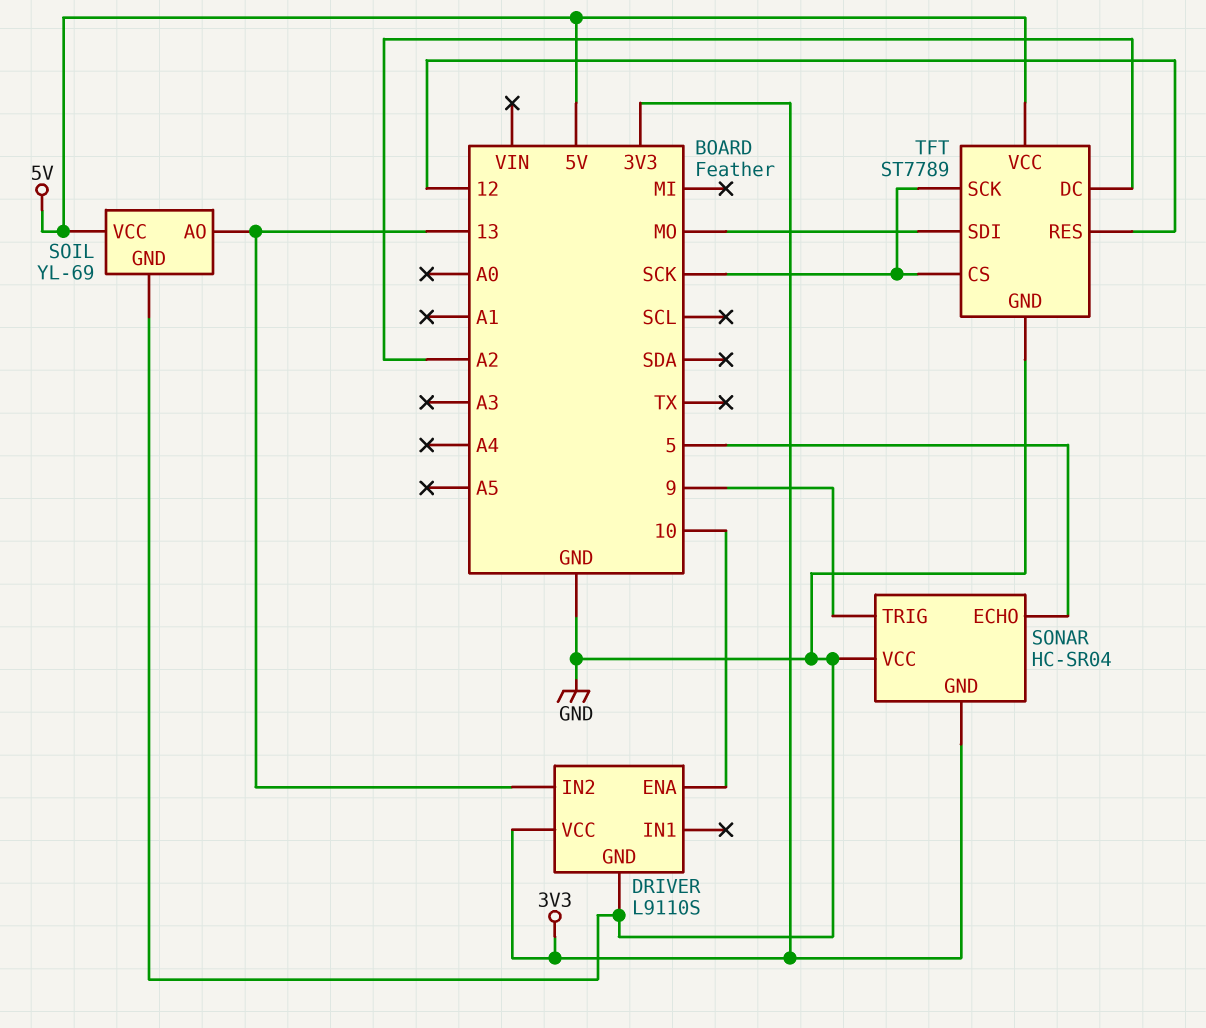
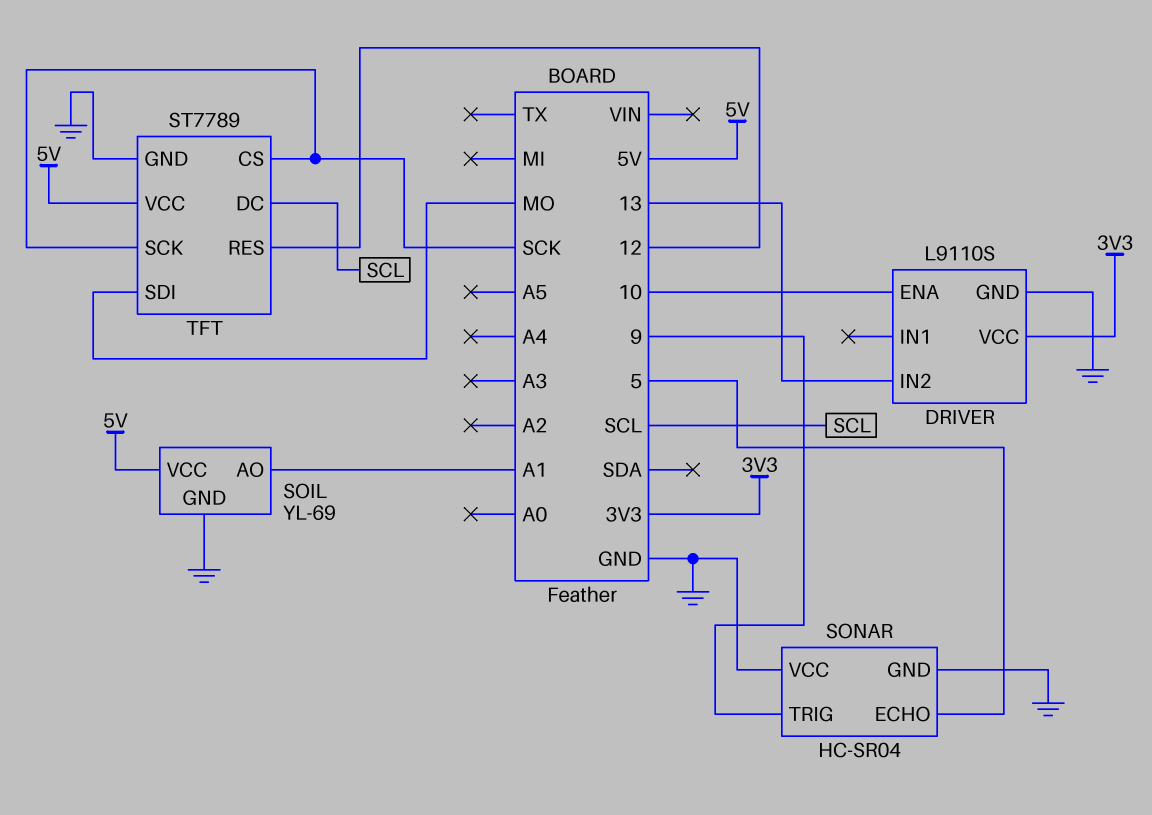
SOIL pin AO: 13 -> A1
SONAR pin GND: 3V3 -> GND
TFT pin DC: A2 -> SCL

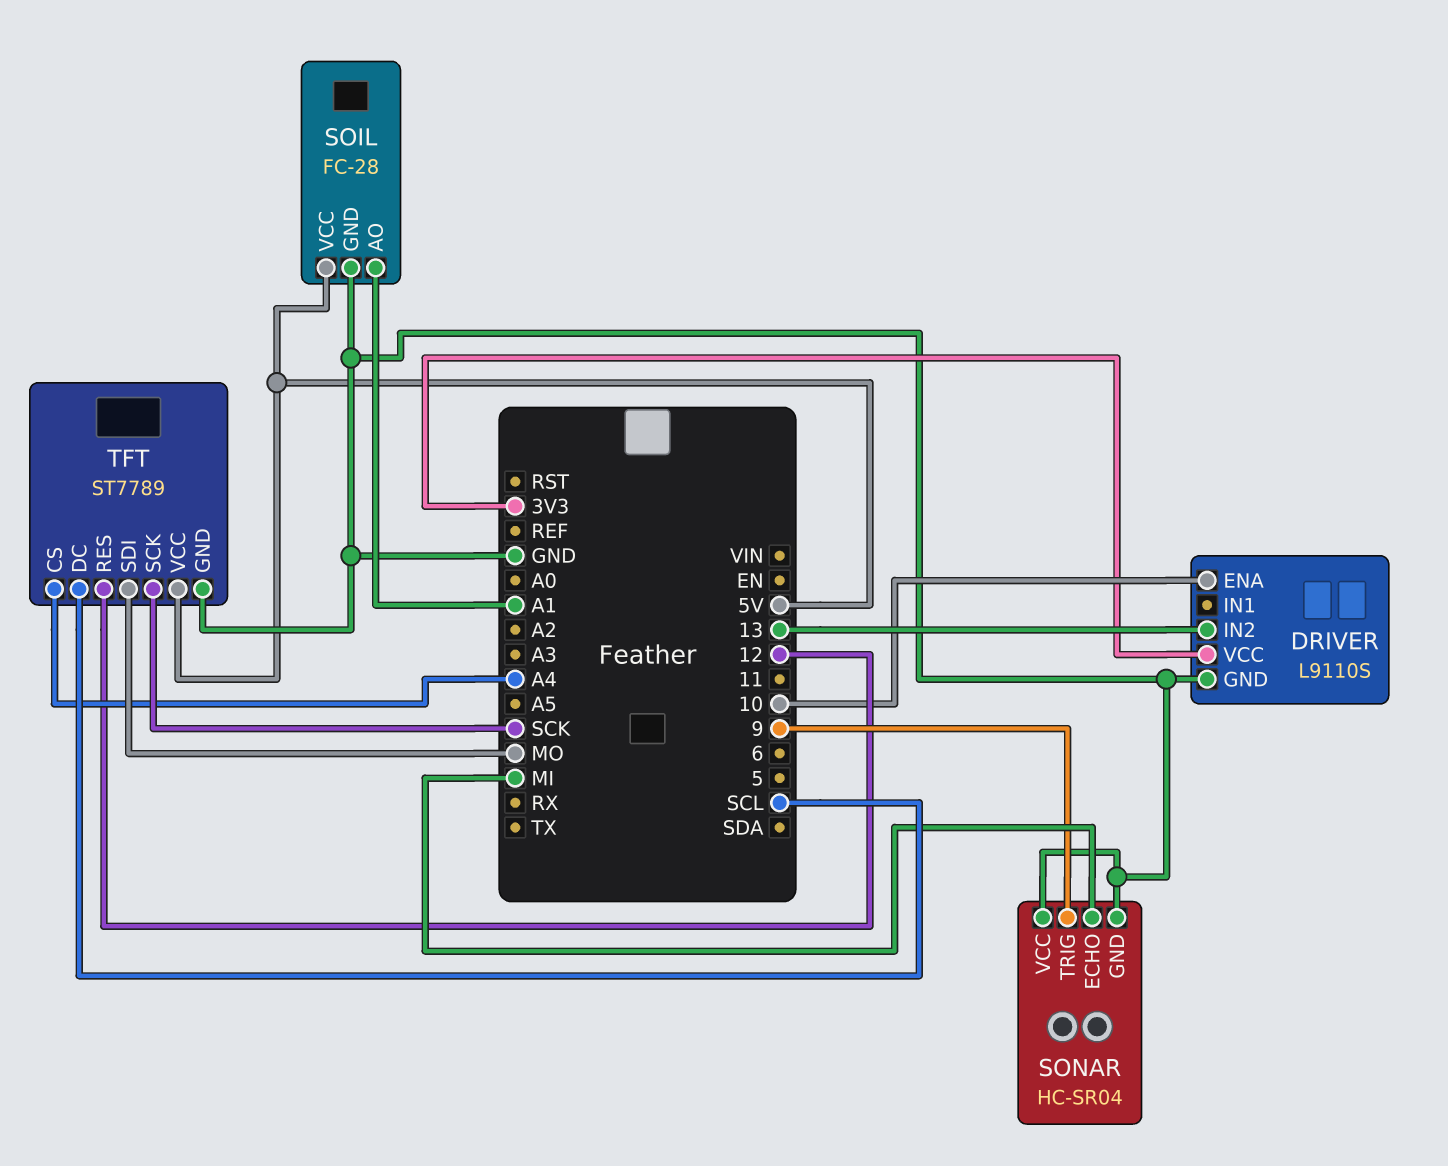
SOIL: YL-69 -> FC-28
SONAR pin ECHO: 5 -> MI
TFT pin CS: SCK -> A4

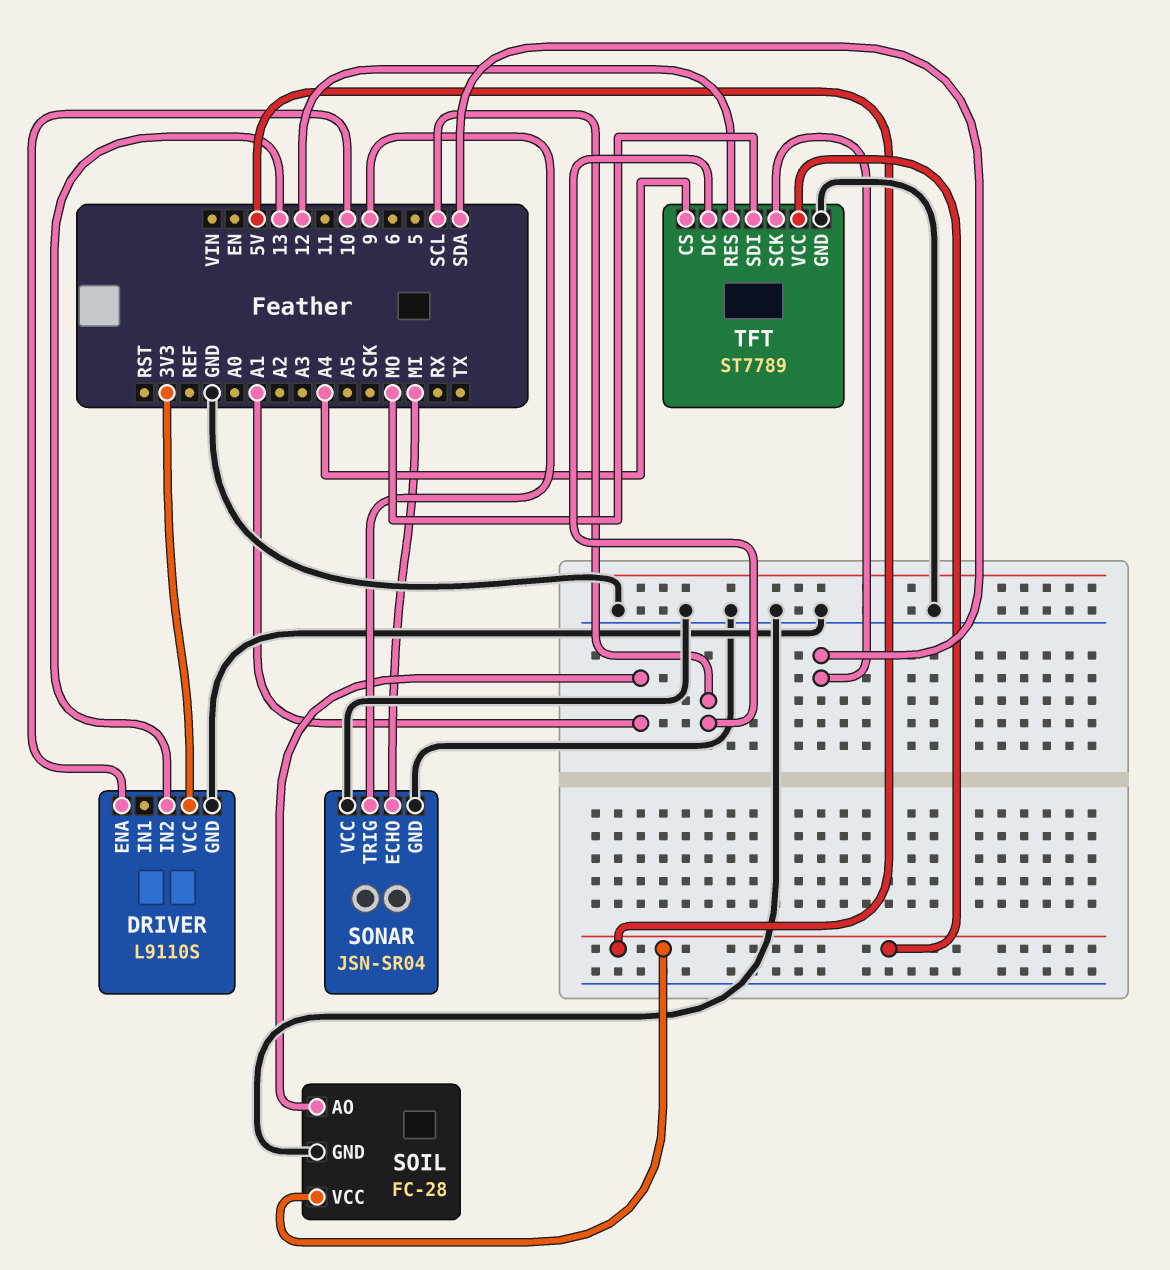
SONAR: HC-SR04 -> JSN-SR04
TFT pin SCK: SCK -> SDA

